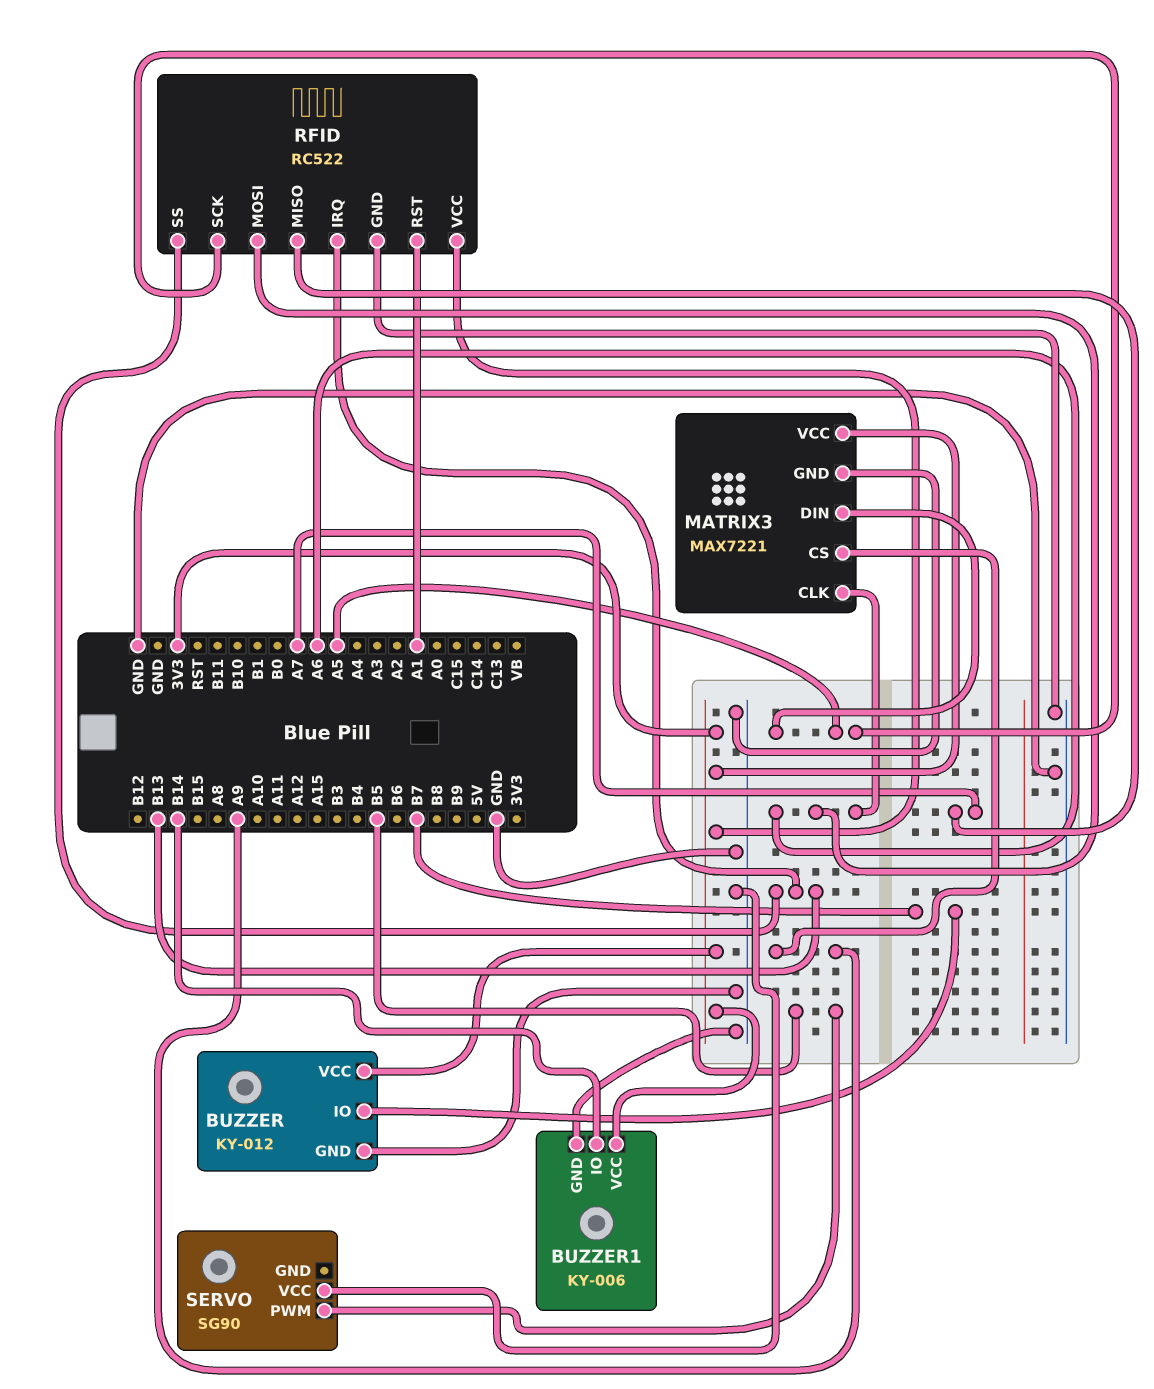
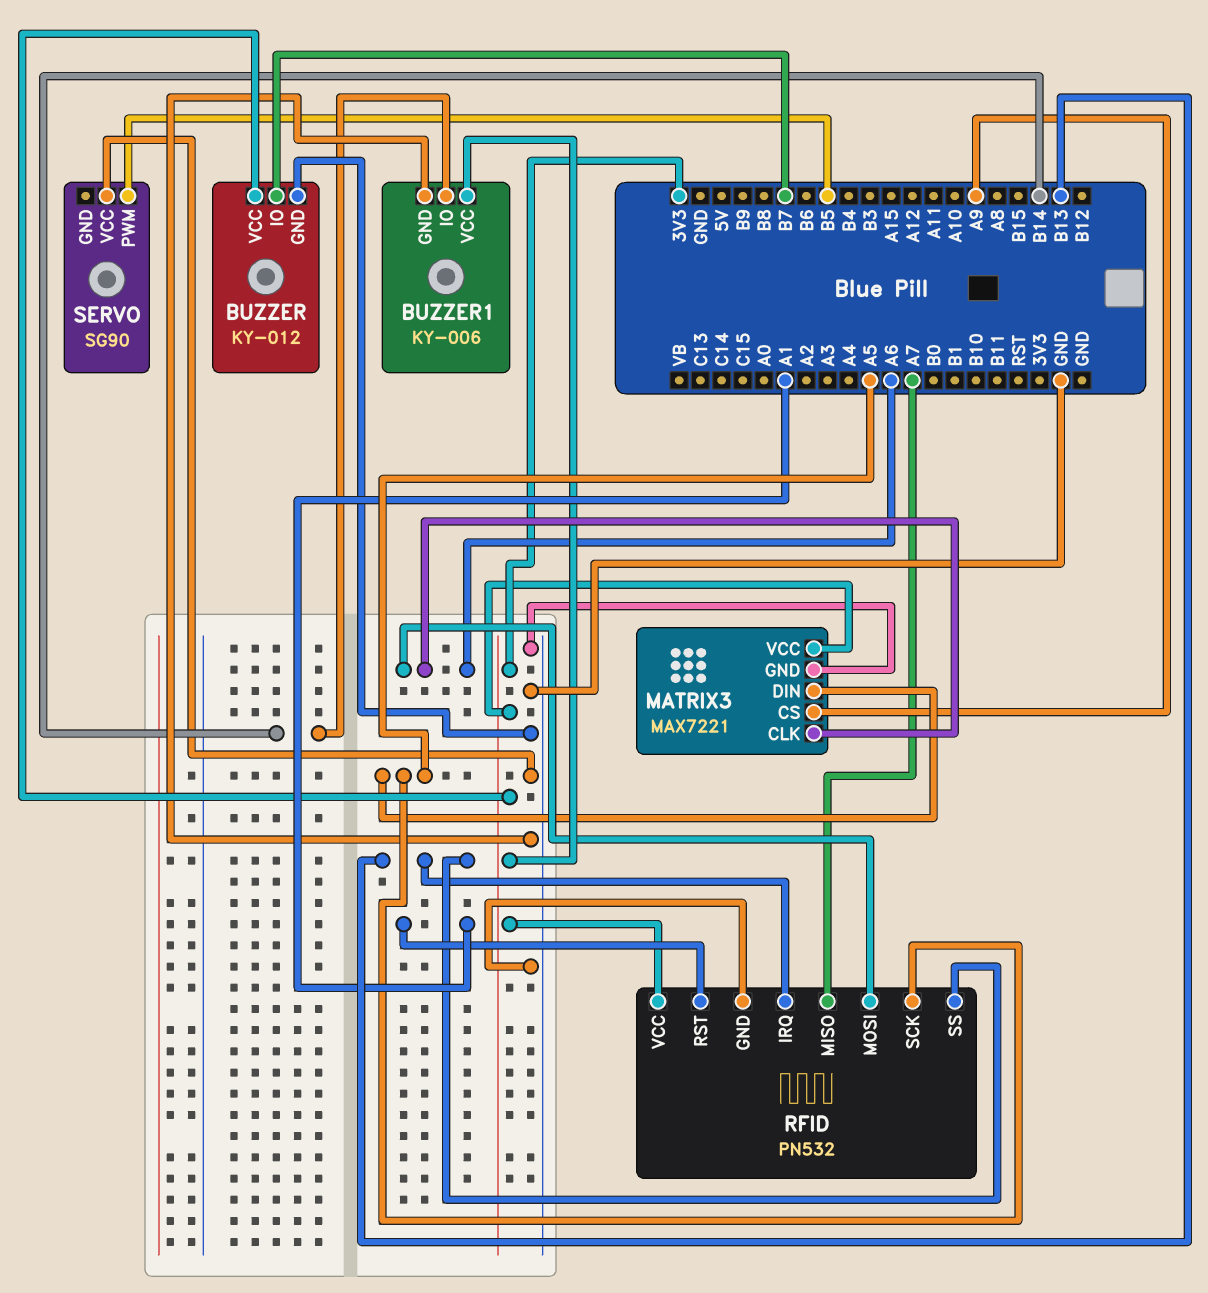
RFID: RC522 -> PN532

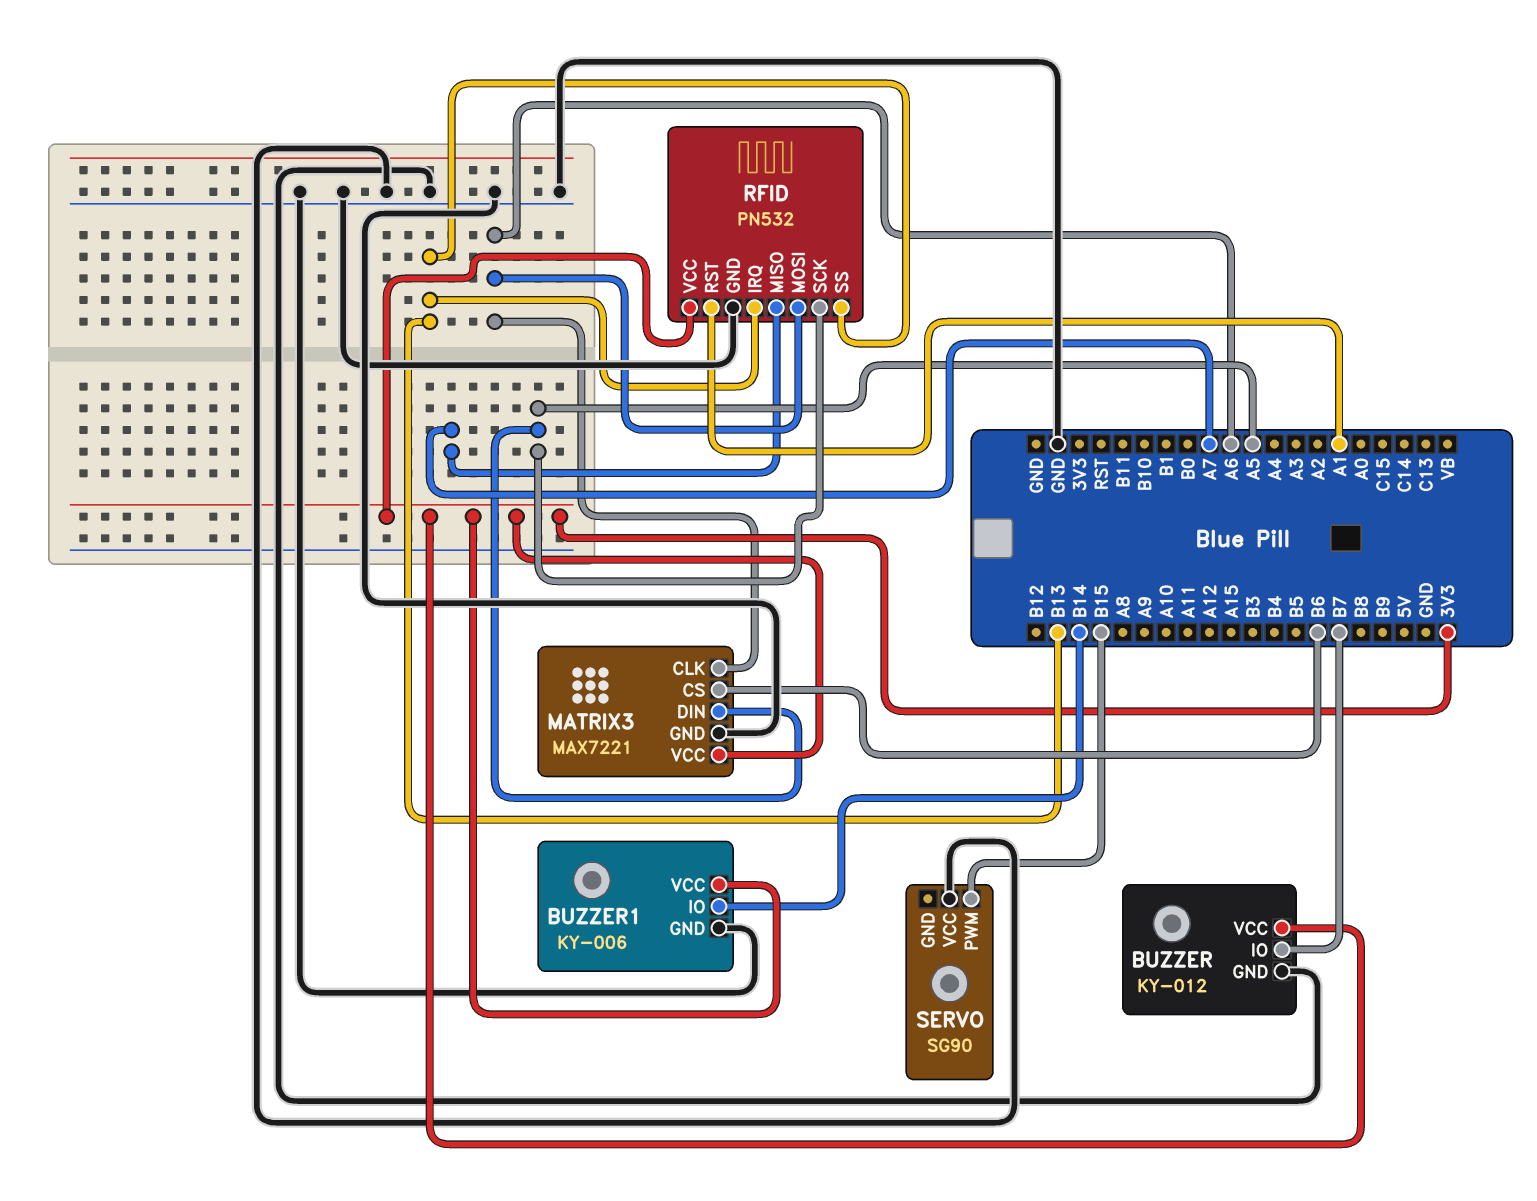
MATRIX3 pin CS: A9 -> B6
SERVO pin PWM: B5 -> B15

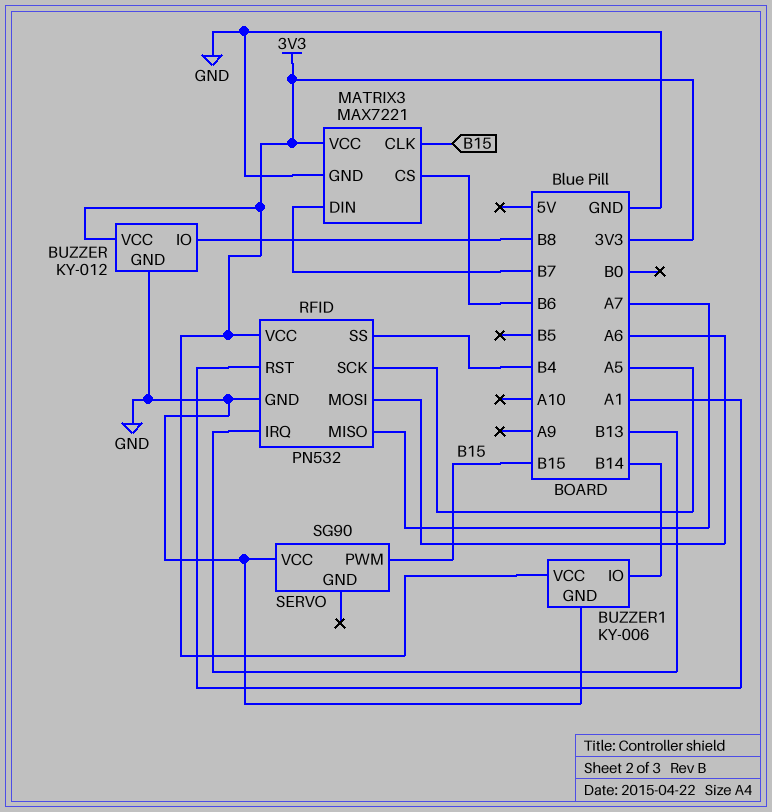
BUZZER pin IO: B7 -> B8
MATRIX3 pin CLK: A6 -> B15
MATRIX3 pin DIN: A5 -> B7
RFID pin SS: B13 -> B4

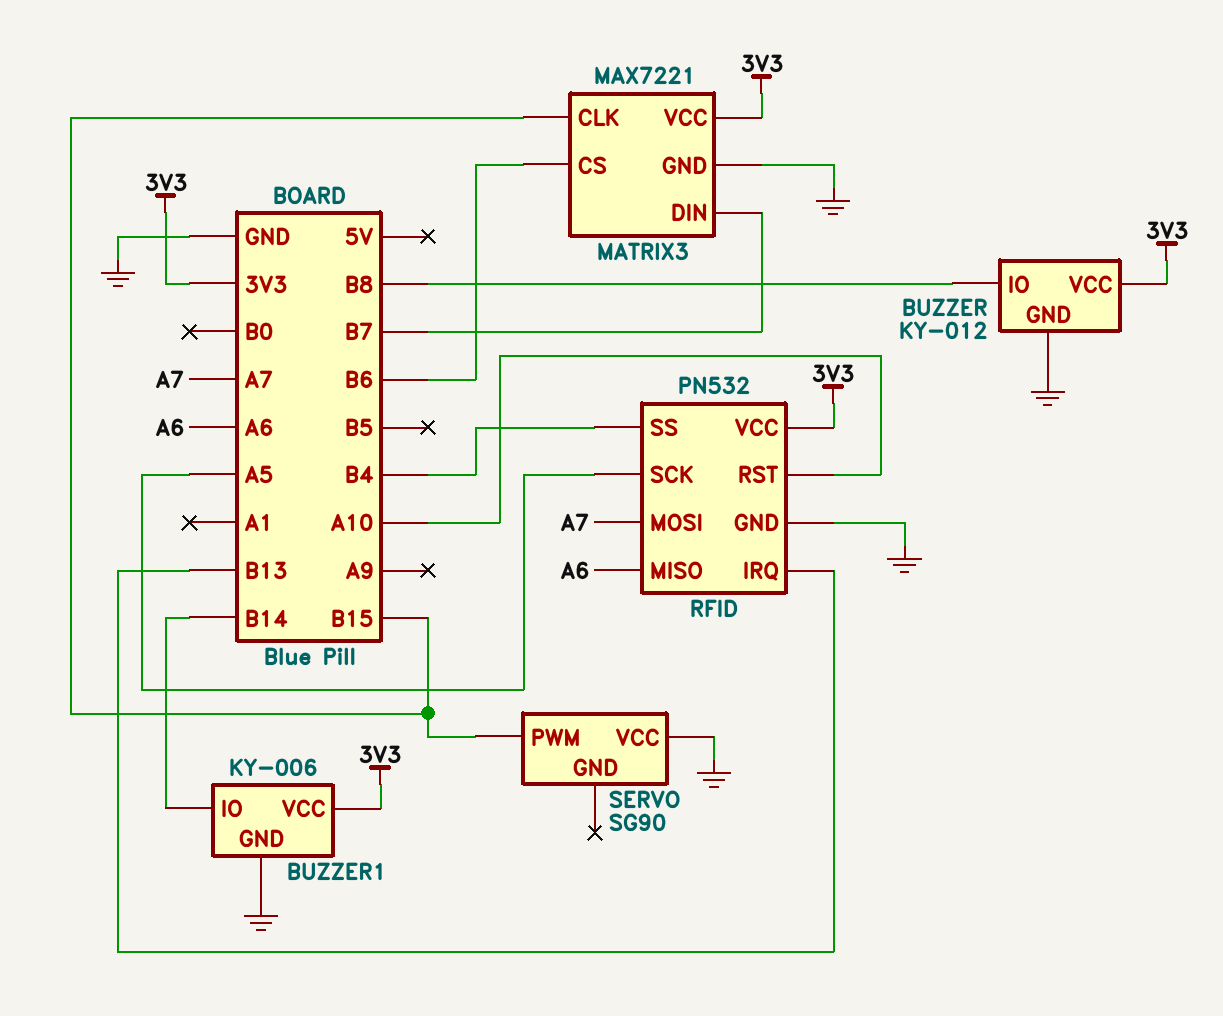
RFID pin MISO: A7 -> A6
RFID pin MOSI: A6 -> A7
RFID pin RST: A1 -> A10

